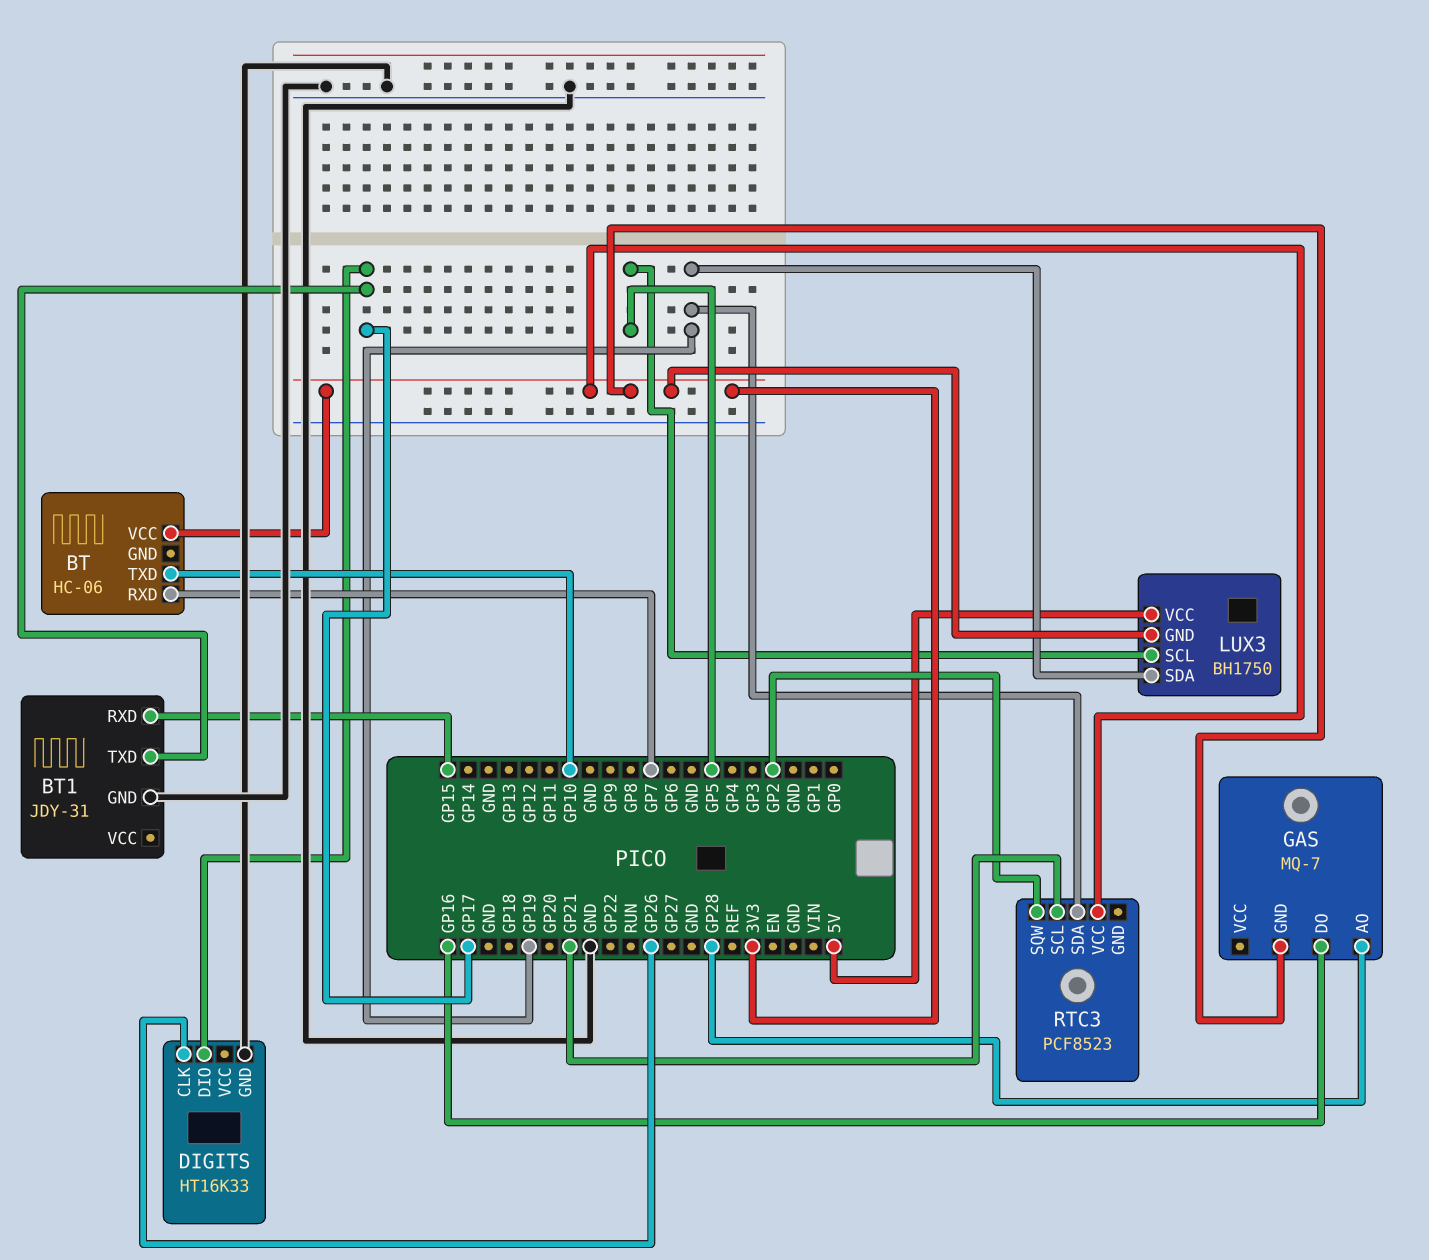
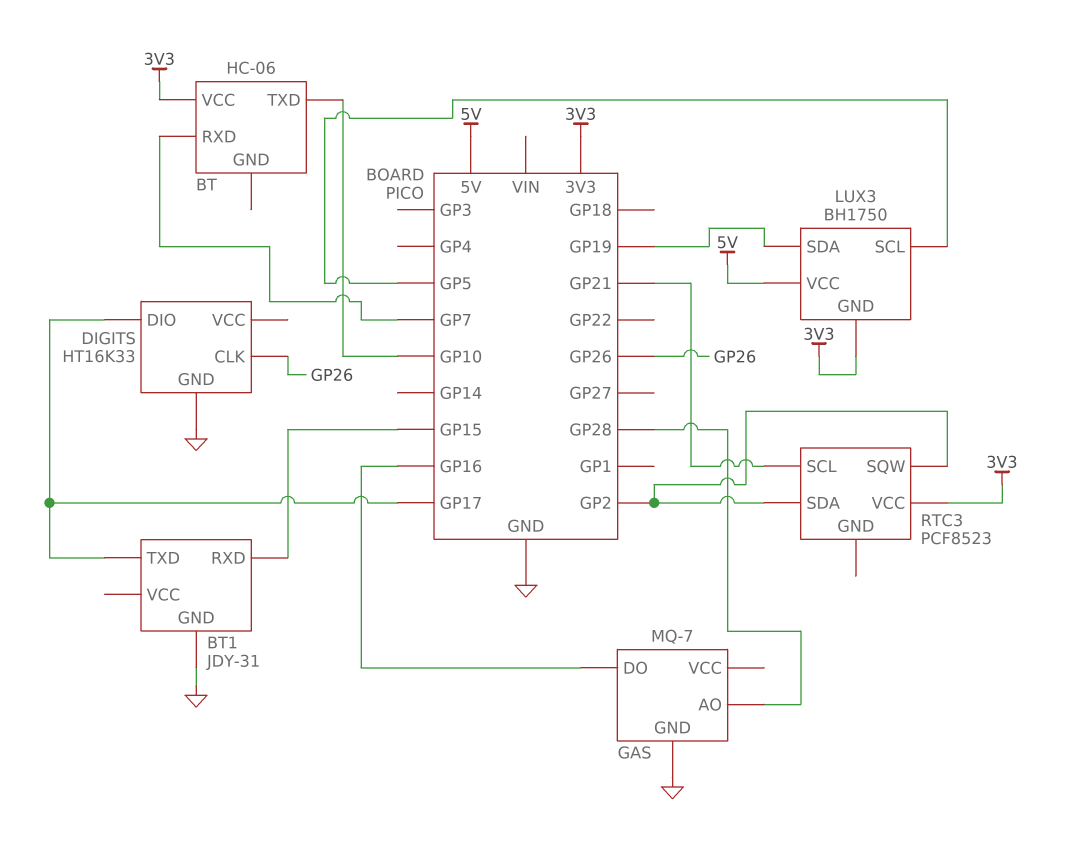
GAS pin GND: 3V3 -> GND
RTC3 pin SDA: GP19 -> GP2

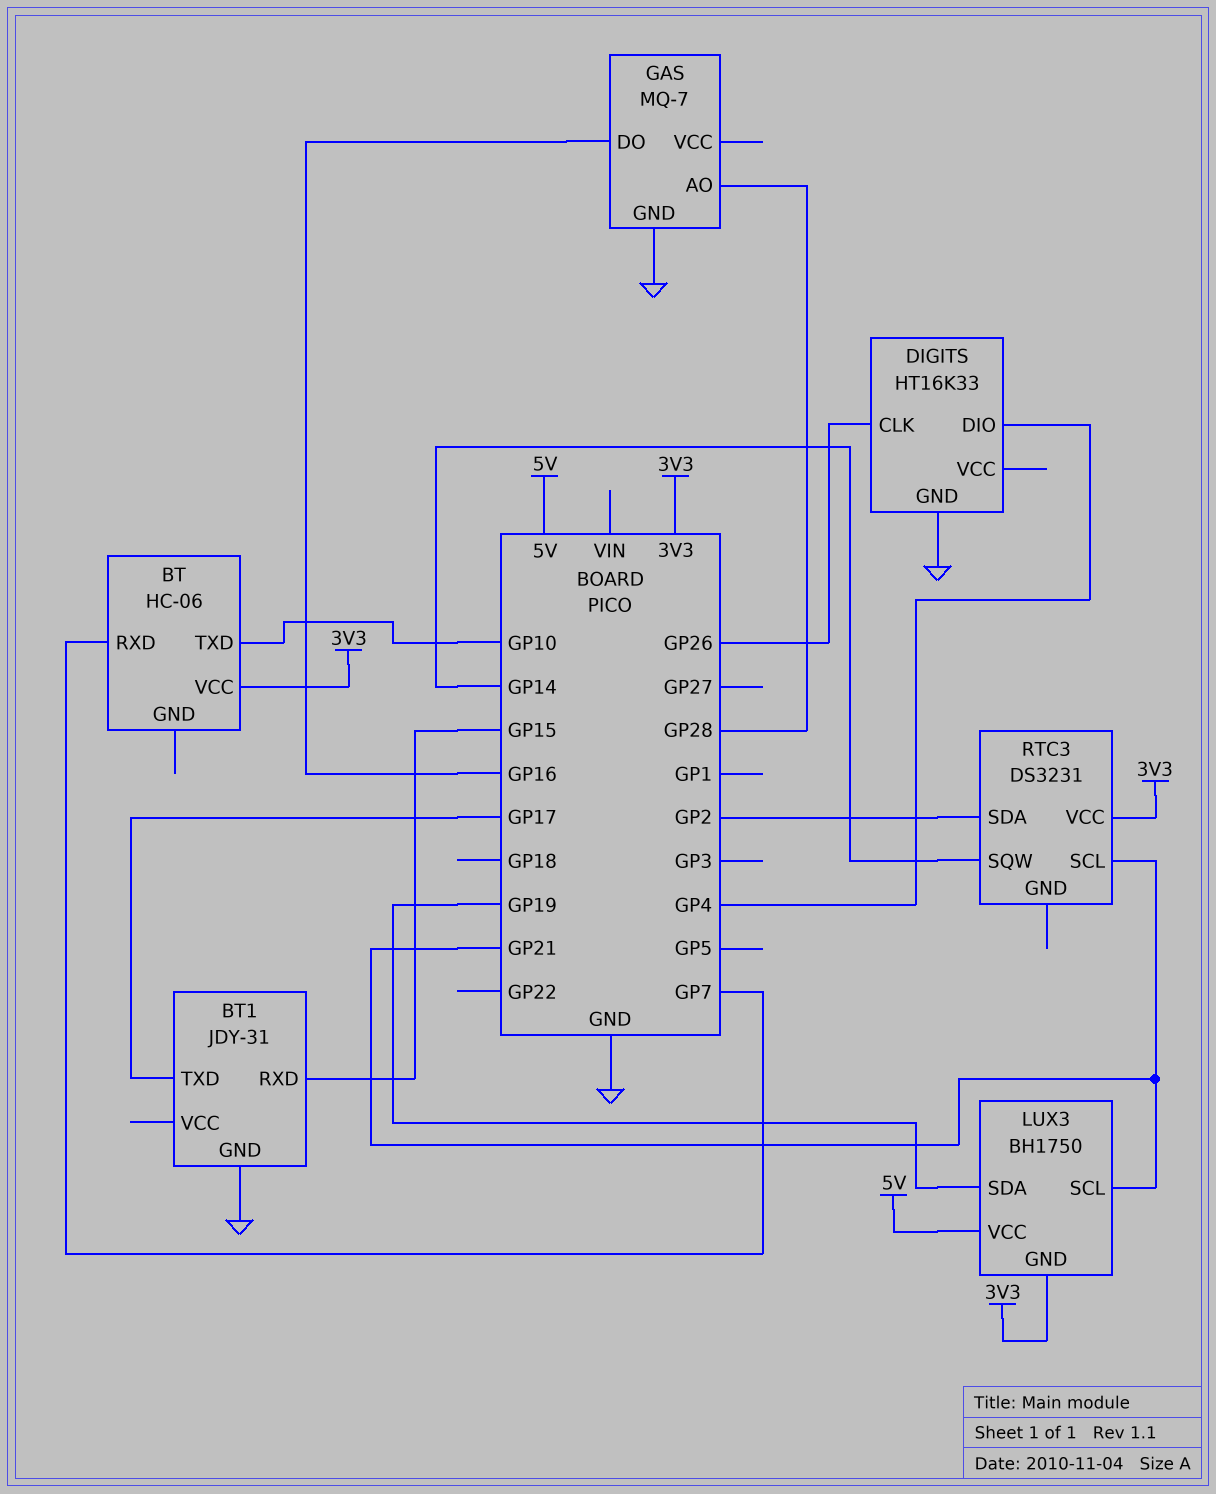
DIGITS pin DIO: GP17 -> GP4
LUX3 pin SCL: GP5 -> GP21
RTC3: PCF8523 -> DS3231
RTC3 pin SQW: GP2 -> GP14

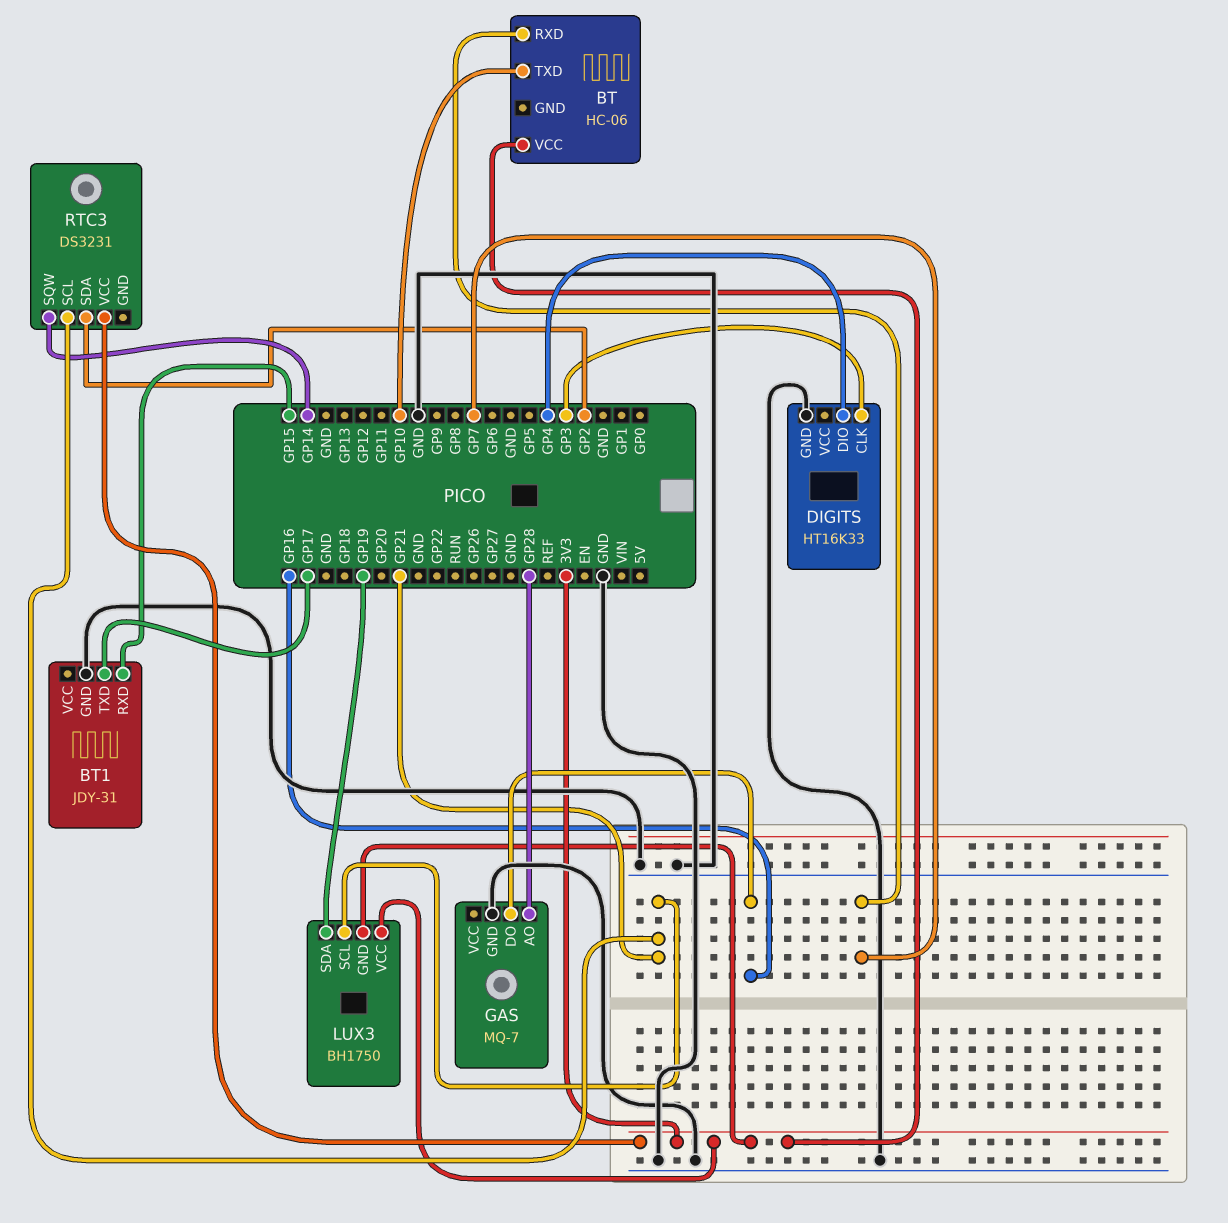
DIGITS pin CLK: GP26 -> GP3
LUX3 pin VCC: 5V -> 3V3

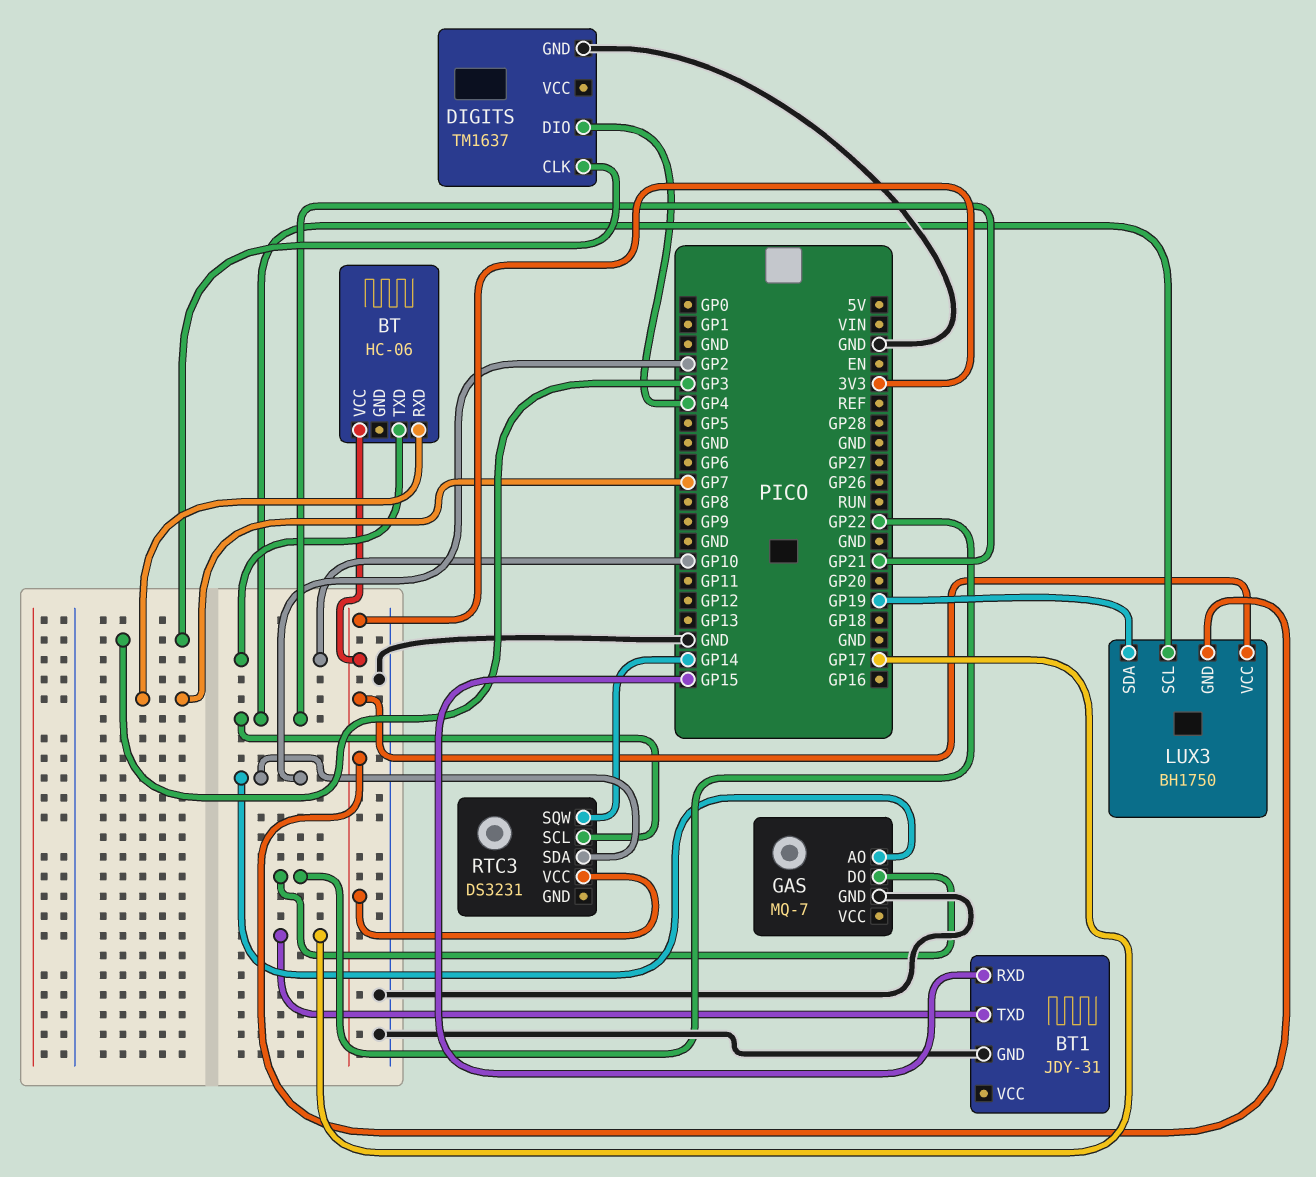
DIGITS: HT16K33 -> TM1637
GAS pin AO: GP28 -> GP2
GAS pin DO: GP16 -> GP22

